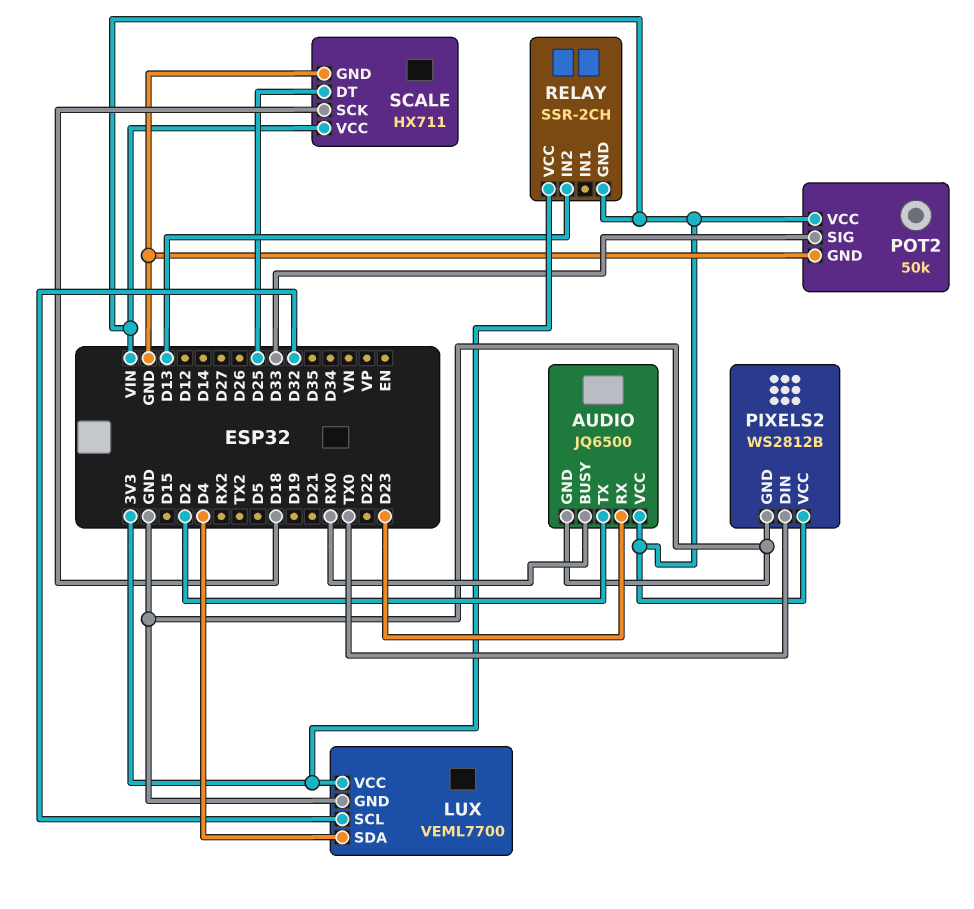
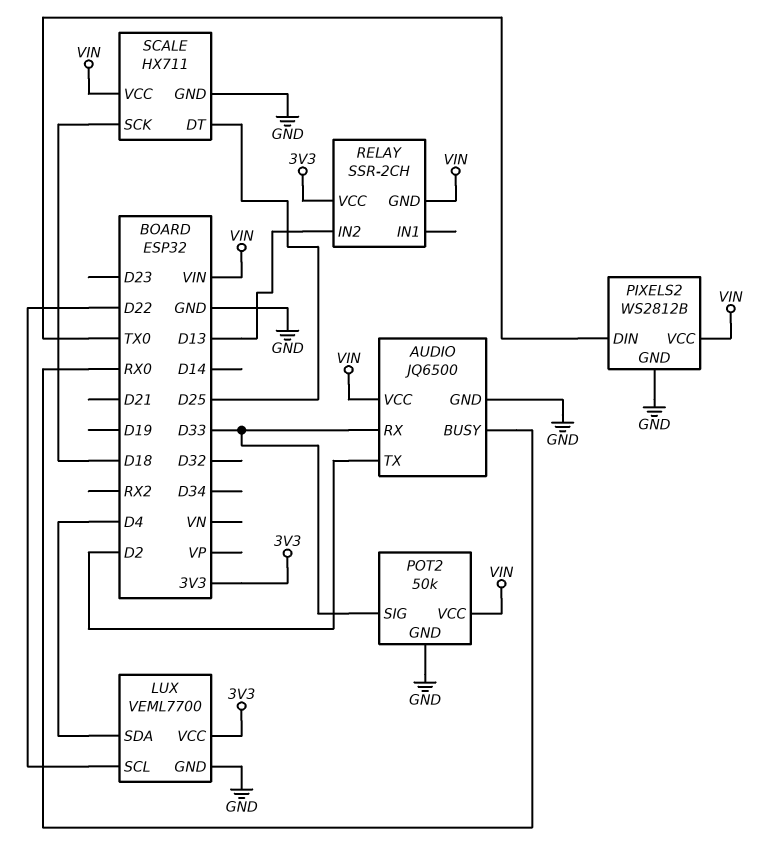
AUDIO pin RX: D23 -> D33
LUX pin SCL: D32 -> D22

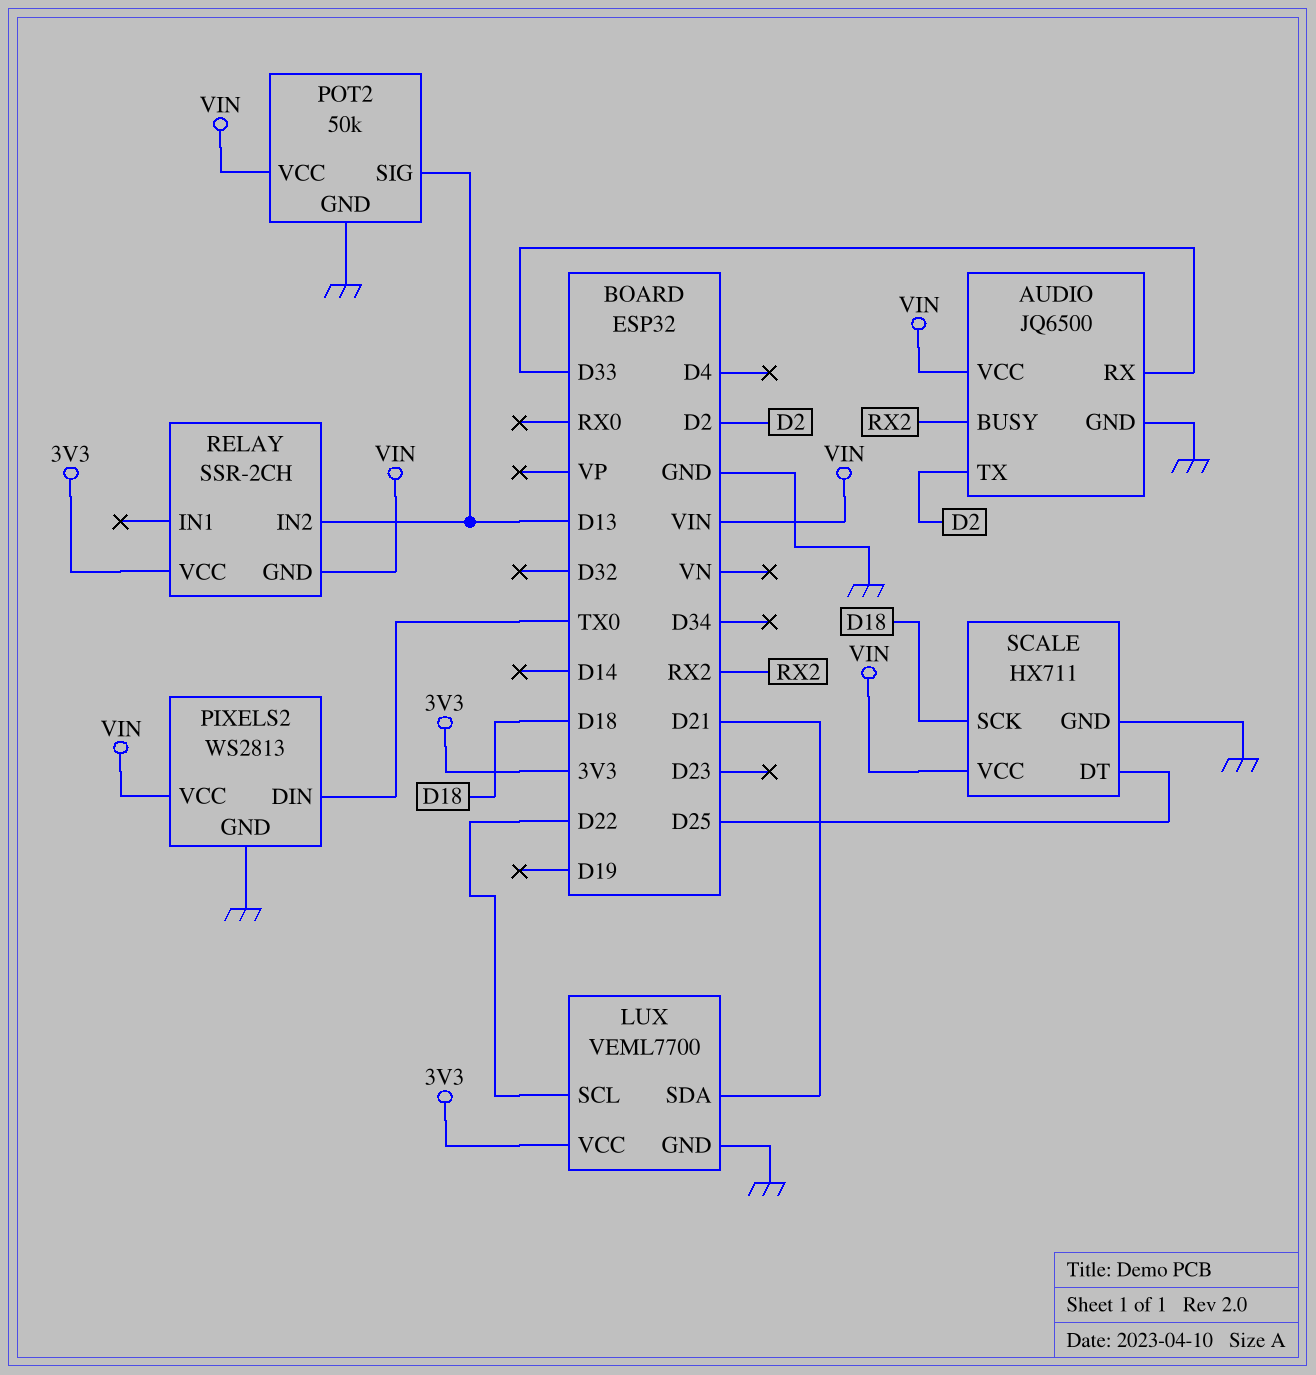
AUDIO pin BUSY: RX0 -> RX2
LUX pin SDA: D4 -> D21
PIXELS2: WS2812B -> WS2813
POT2 pin SIG: D33 -> D13

